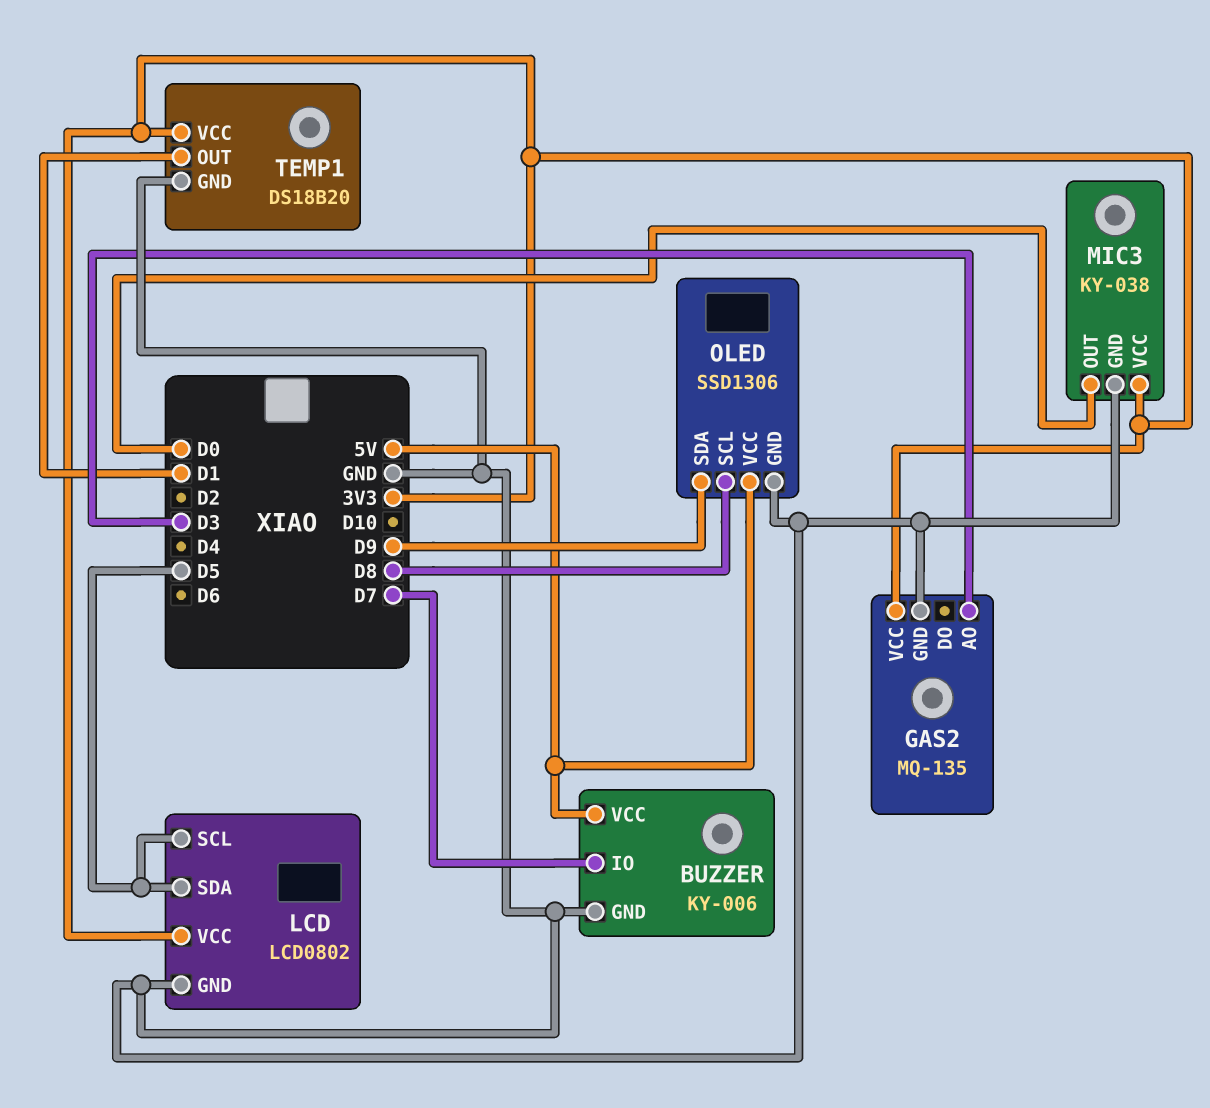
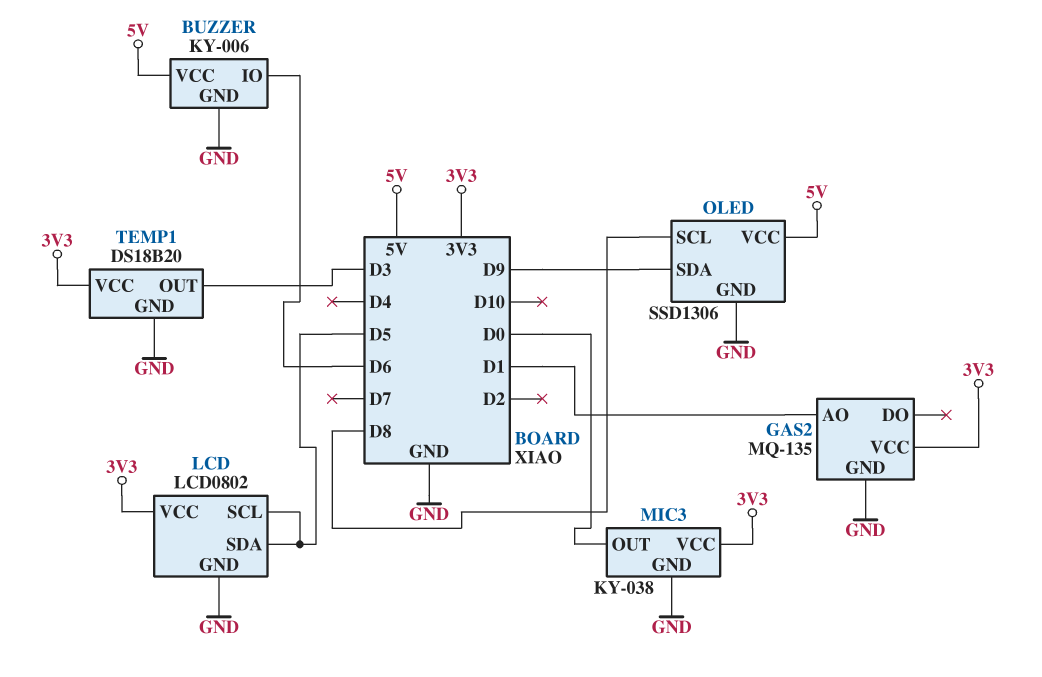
BUZZER pin IO: D7 -> D6
GAS2 pin AO: D3 -> D1
TEMP1 pin OUT: D1 -> D3

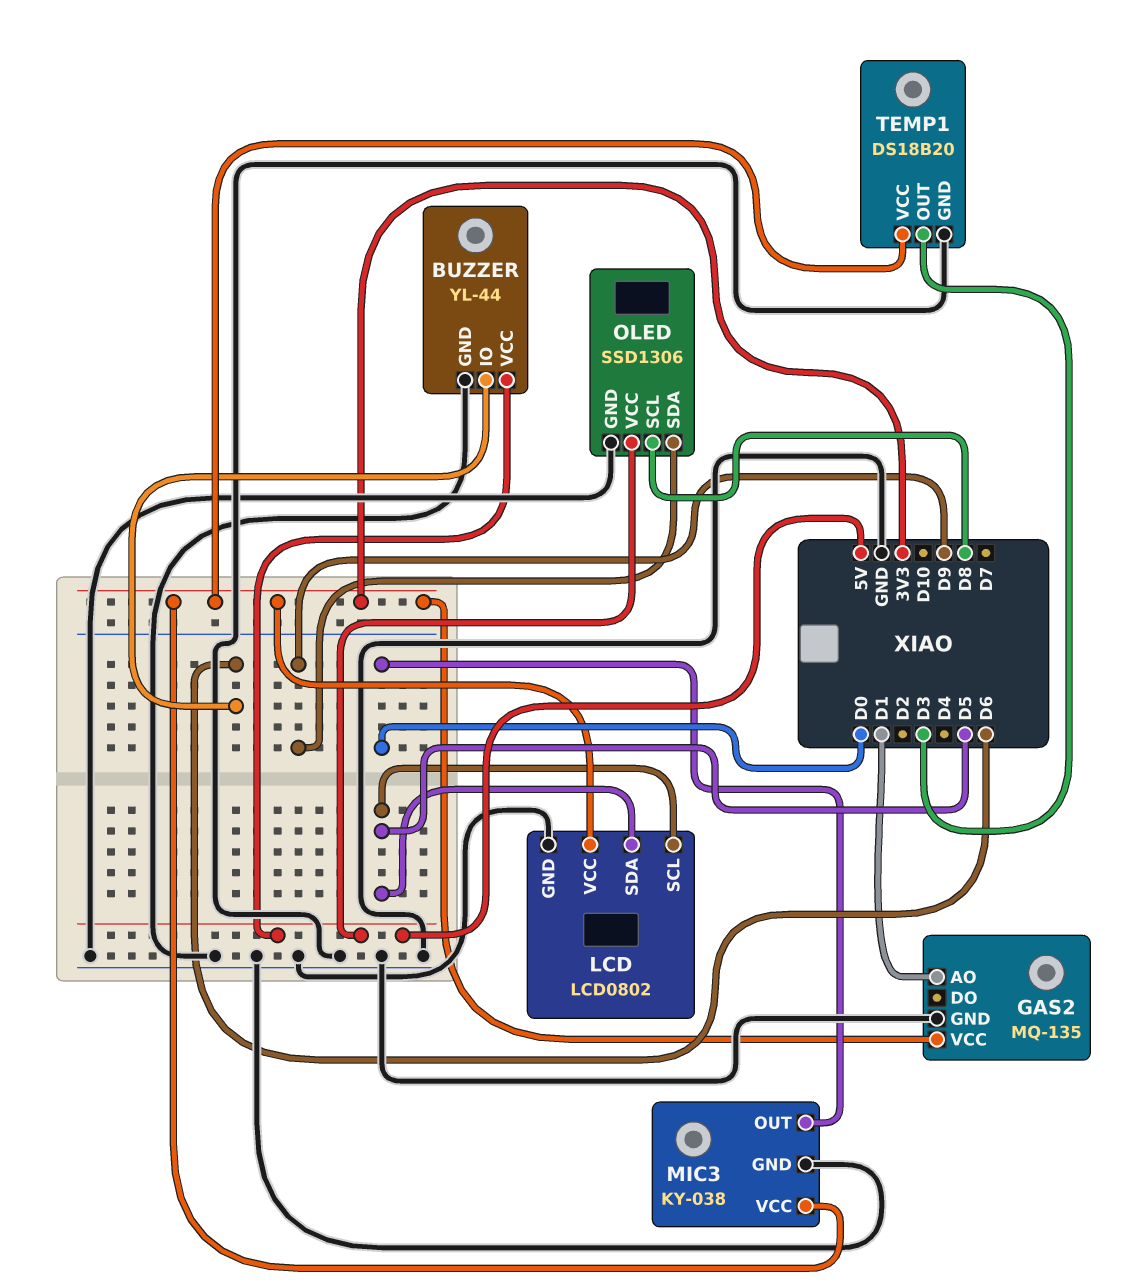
BUZZER: KY-006 -> YL-44

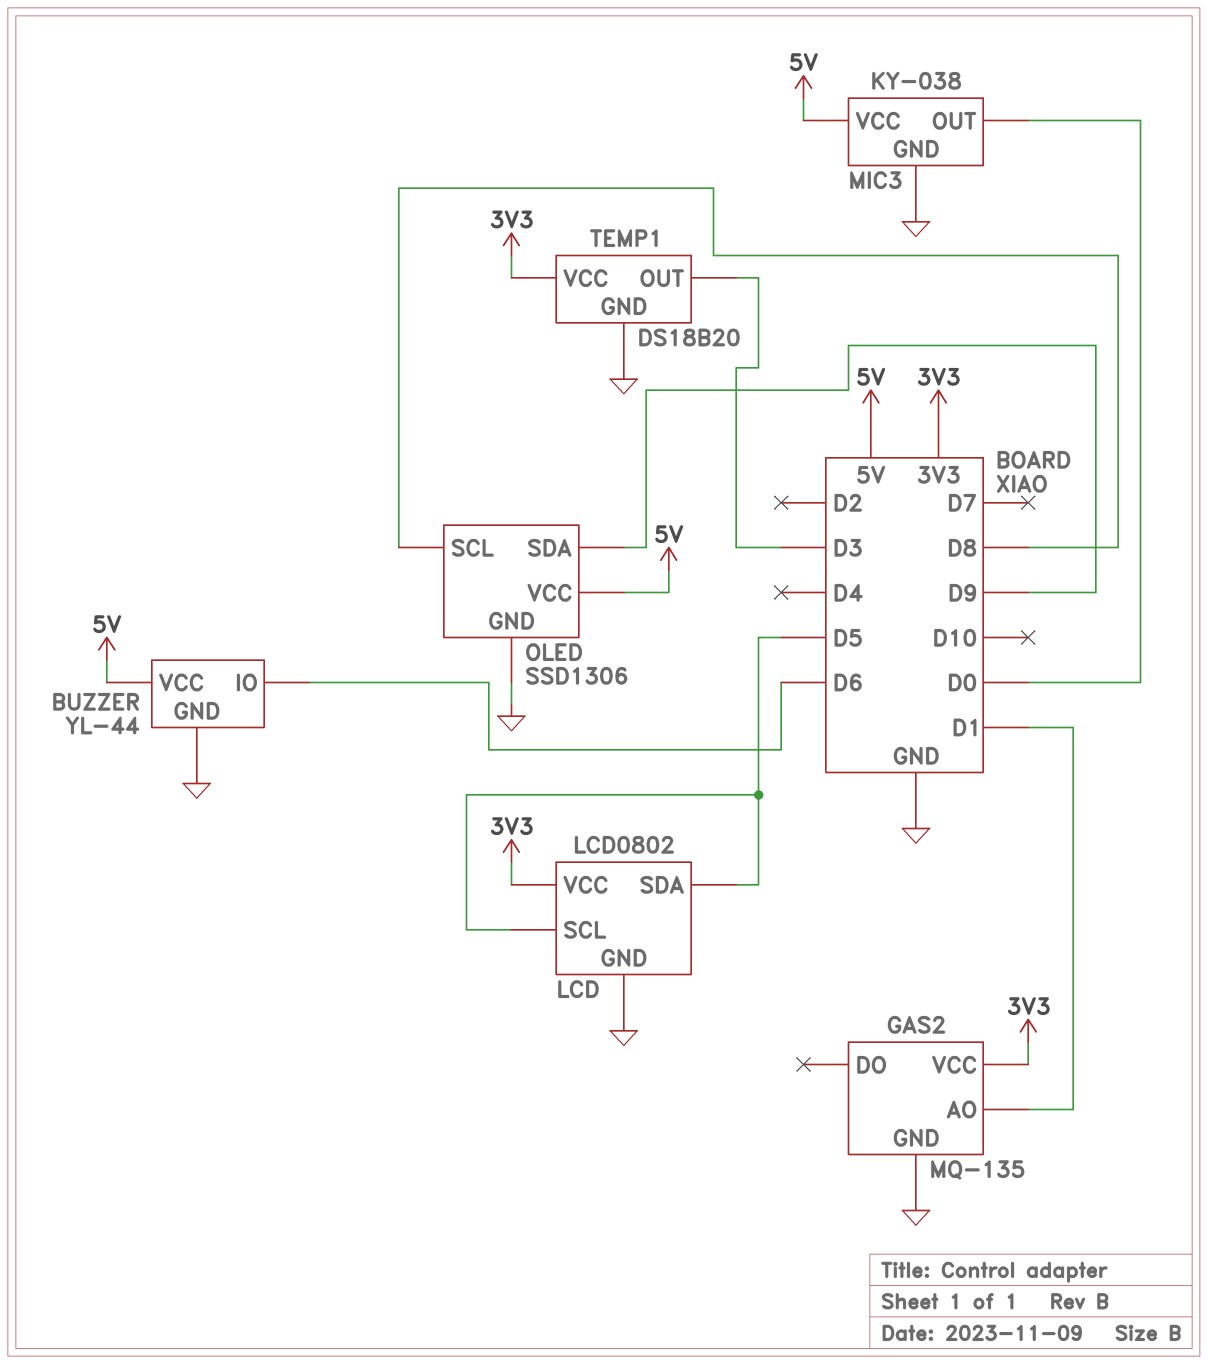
MIC3 pin VCC: 3V3 -> 5V

